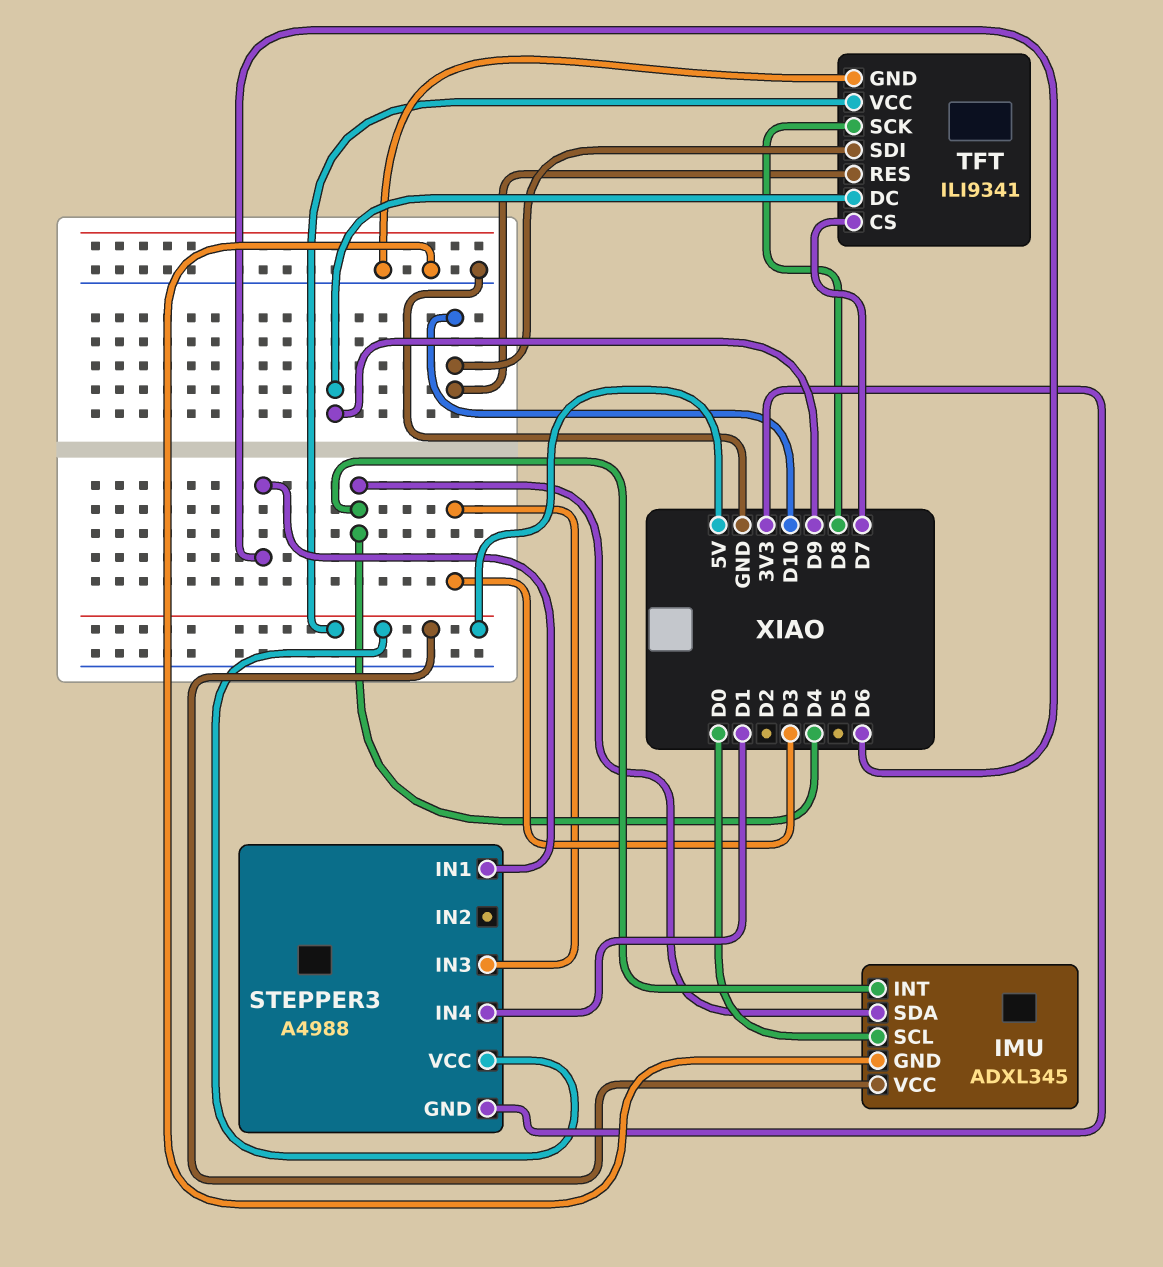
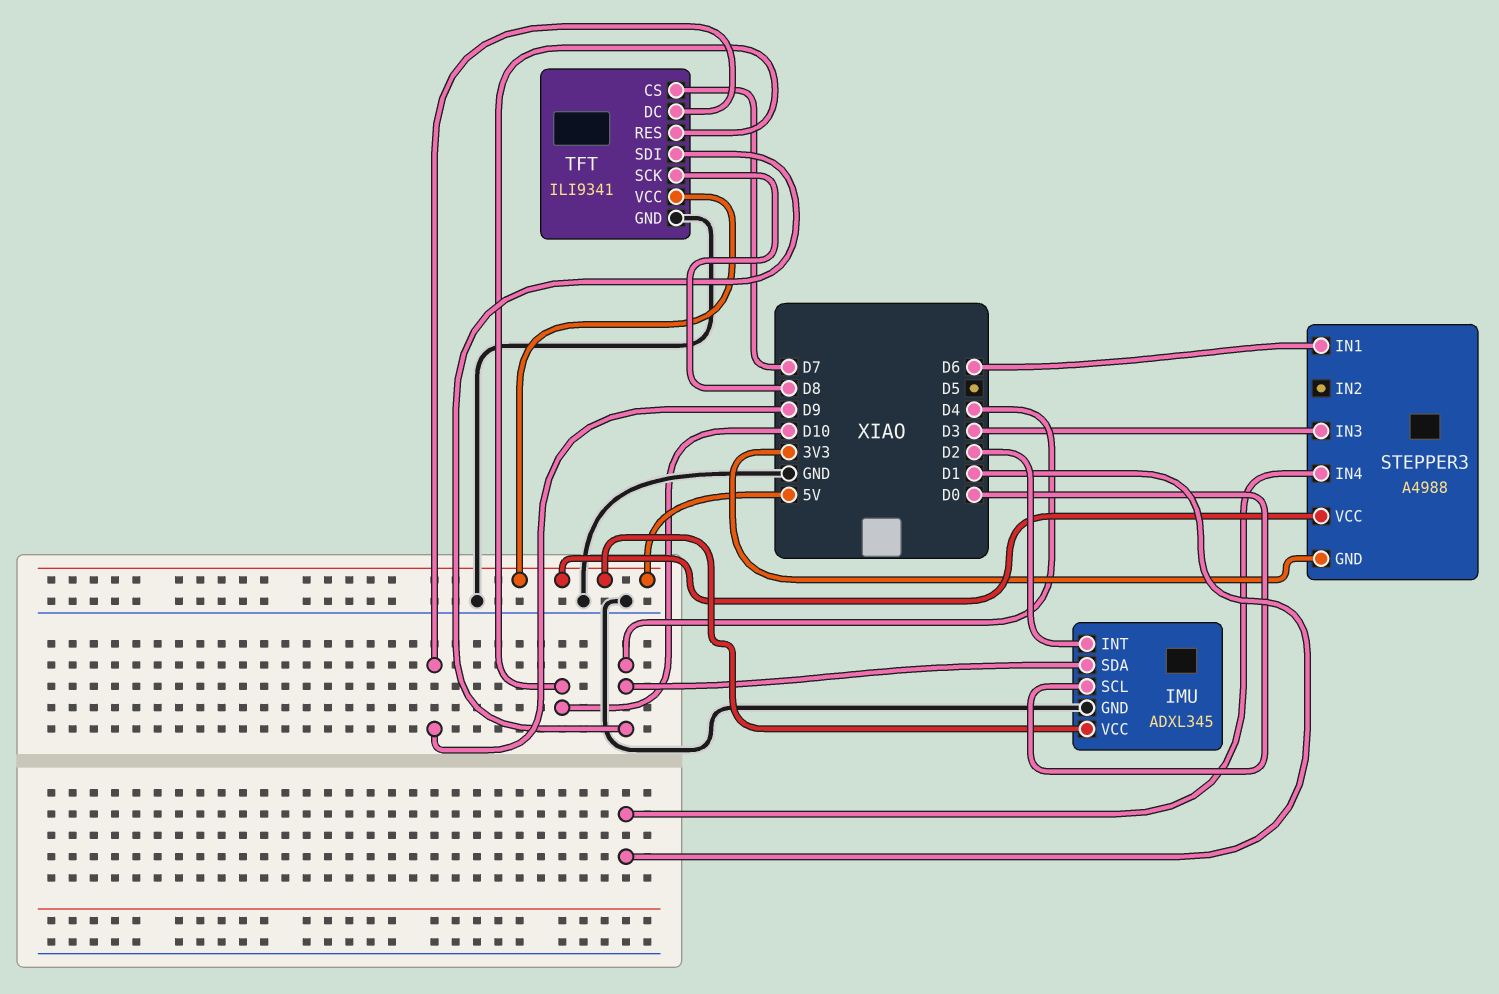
IMU pin INT: D4 -> D2
TFT pin SDI: D10 -> D4

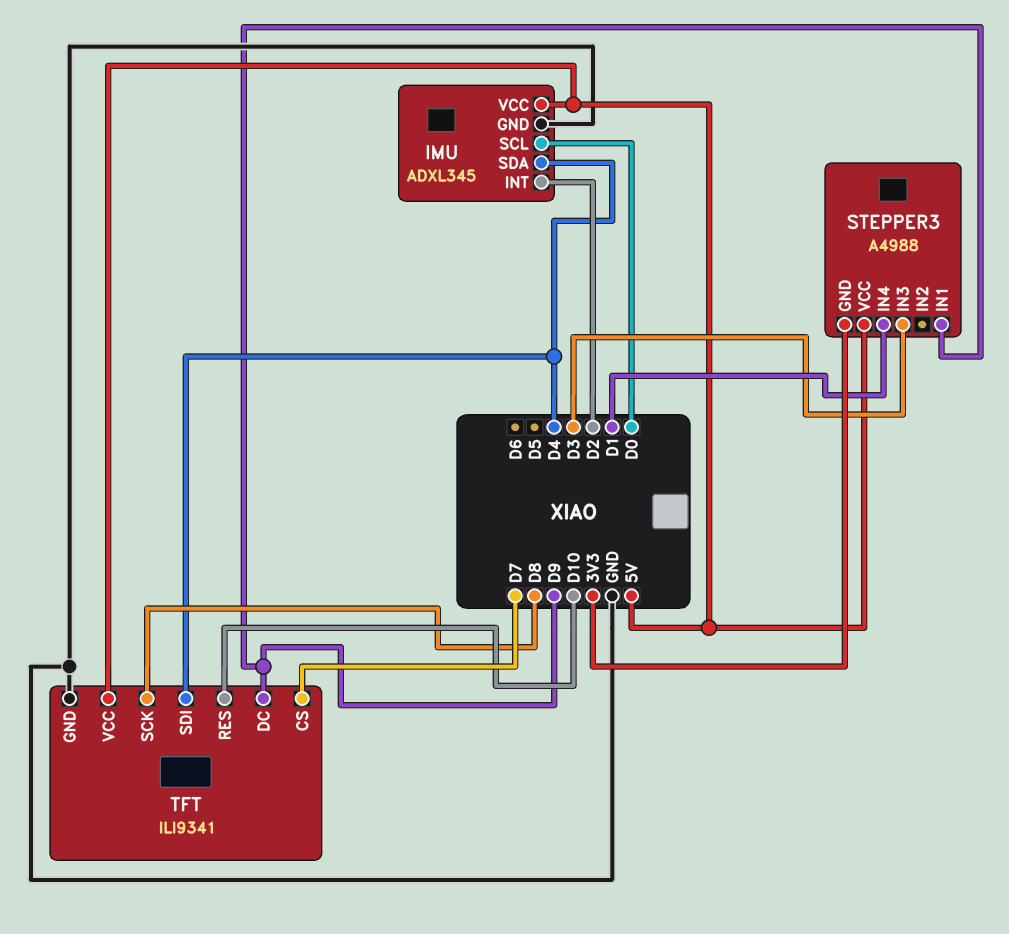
STEPPER3 pin IN1: D6 -> D9

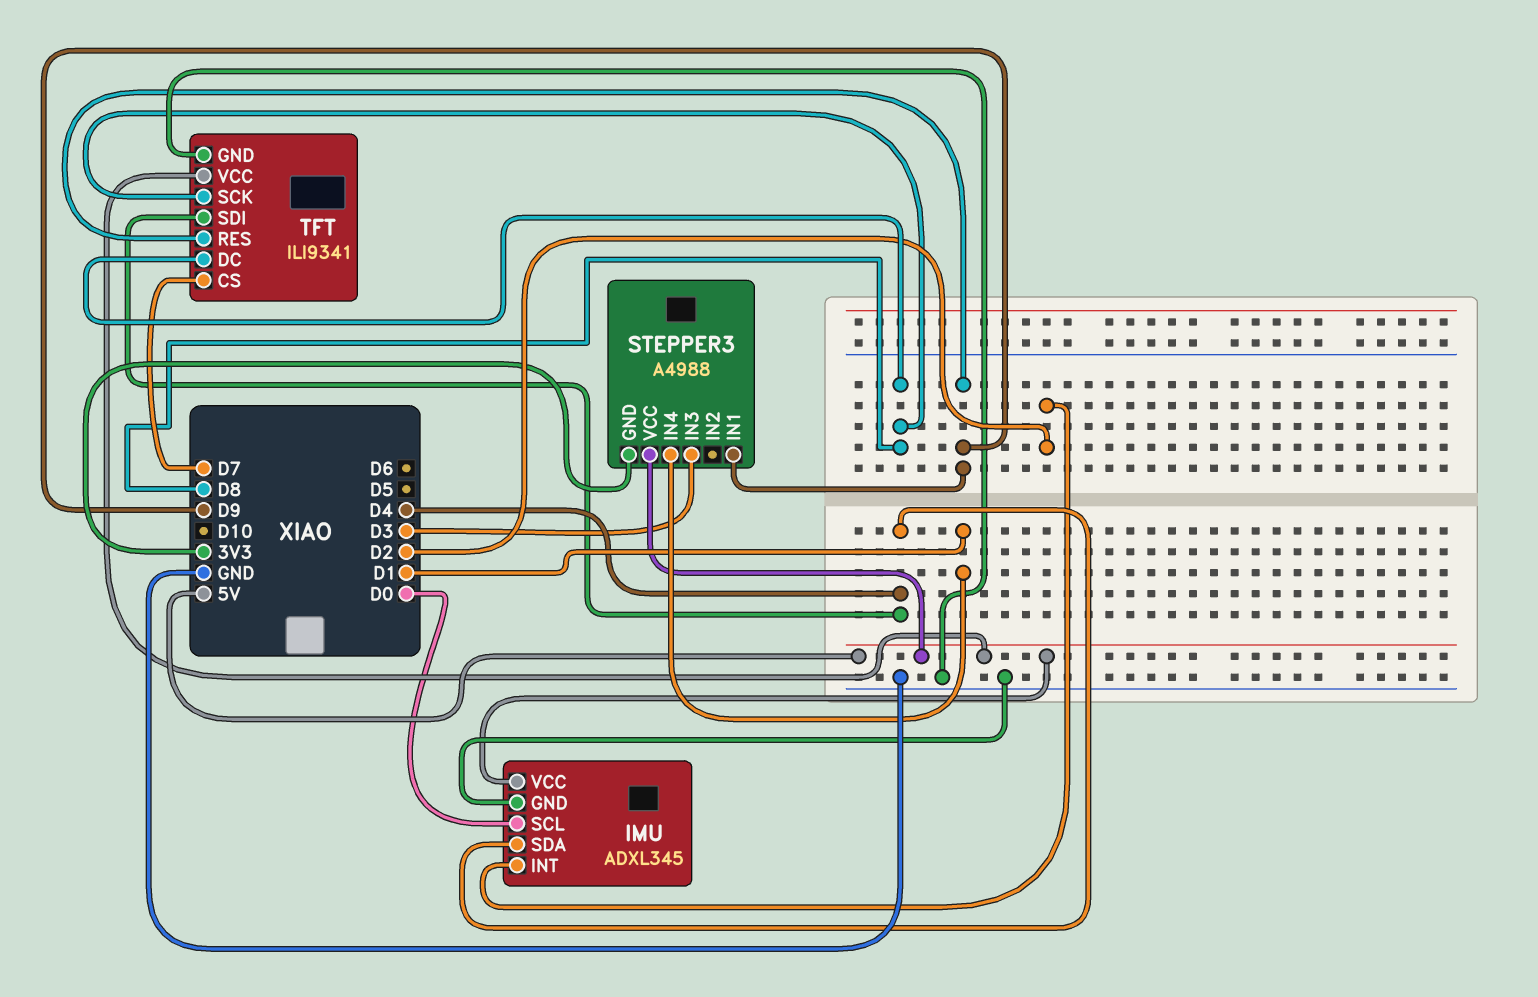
TFT pin DC: D9 -> D8
TFT pin RES: D10 -> D9

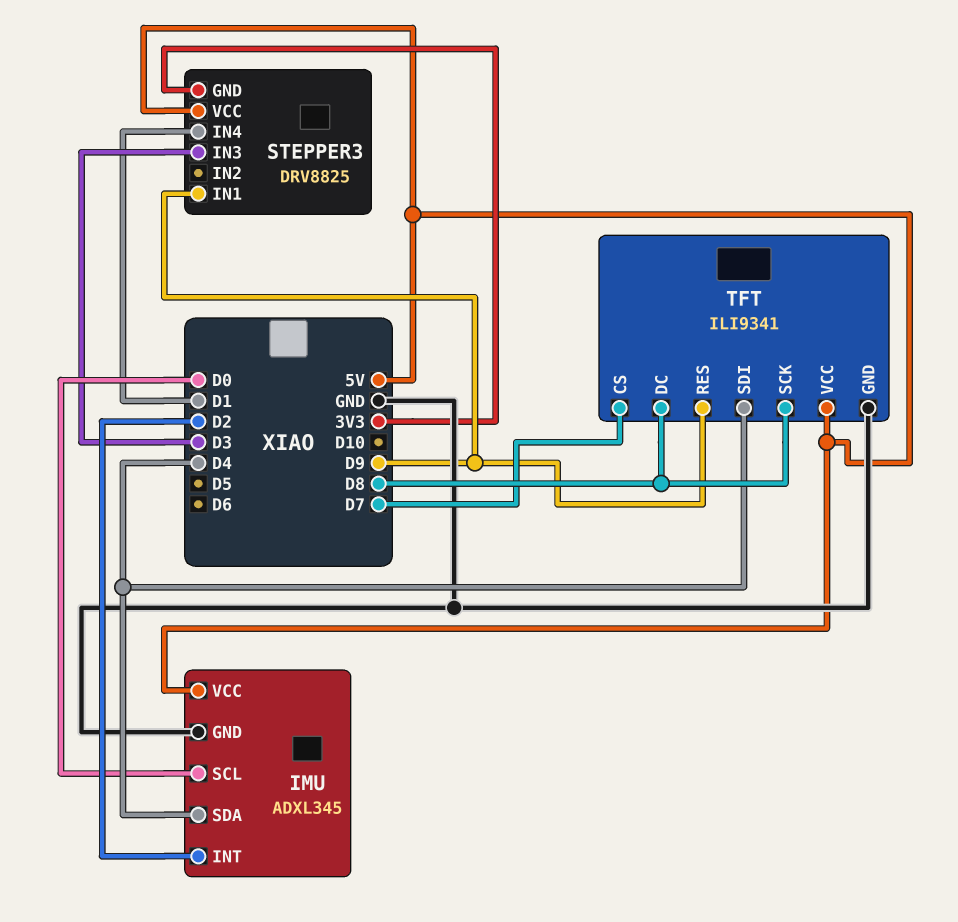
STEPPER3: A4988 -> DRV8825

